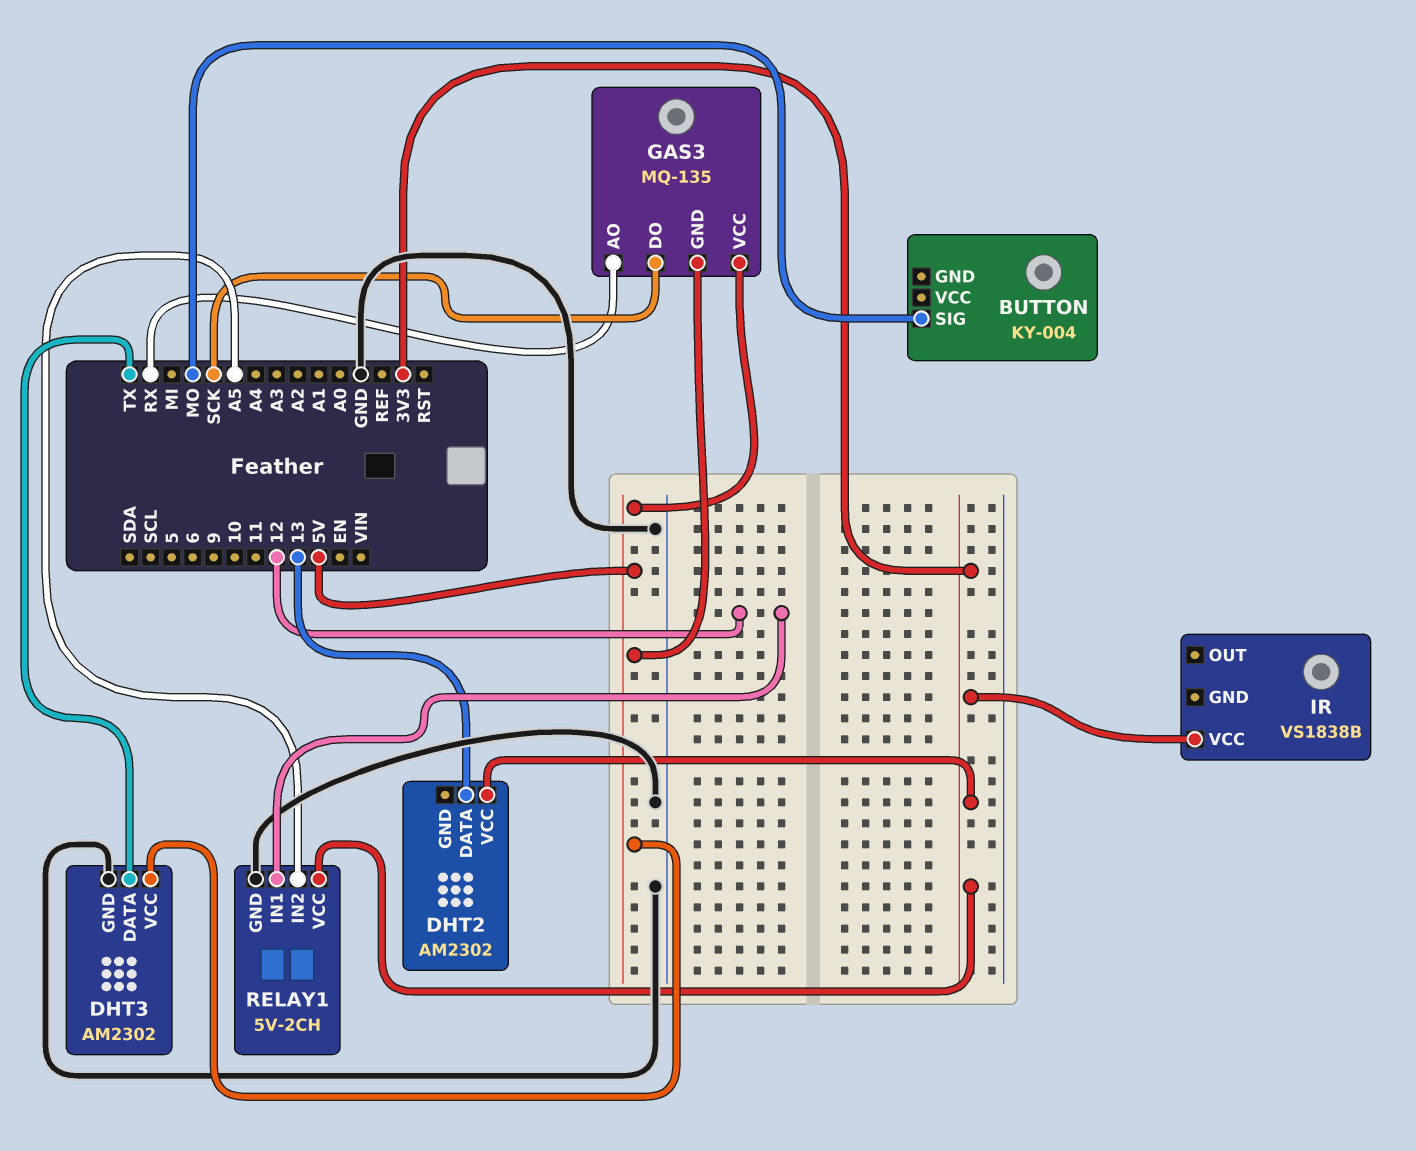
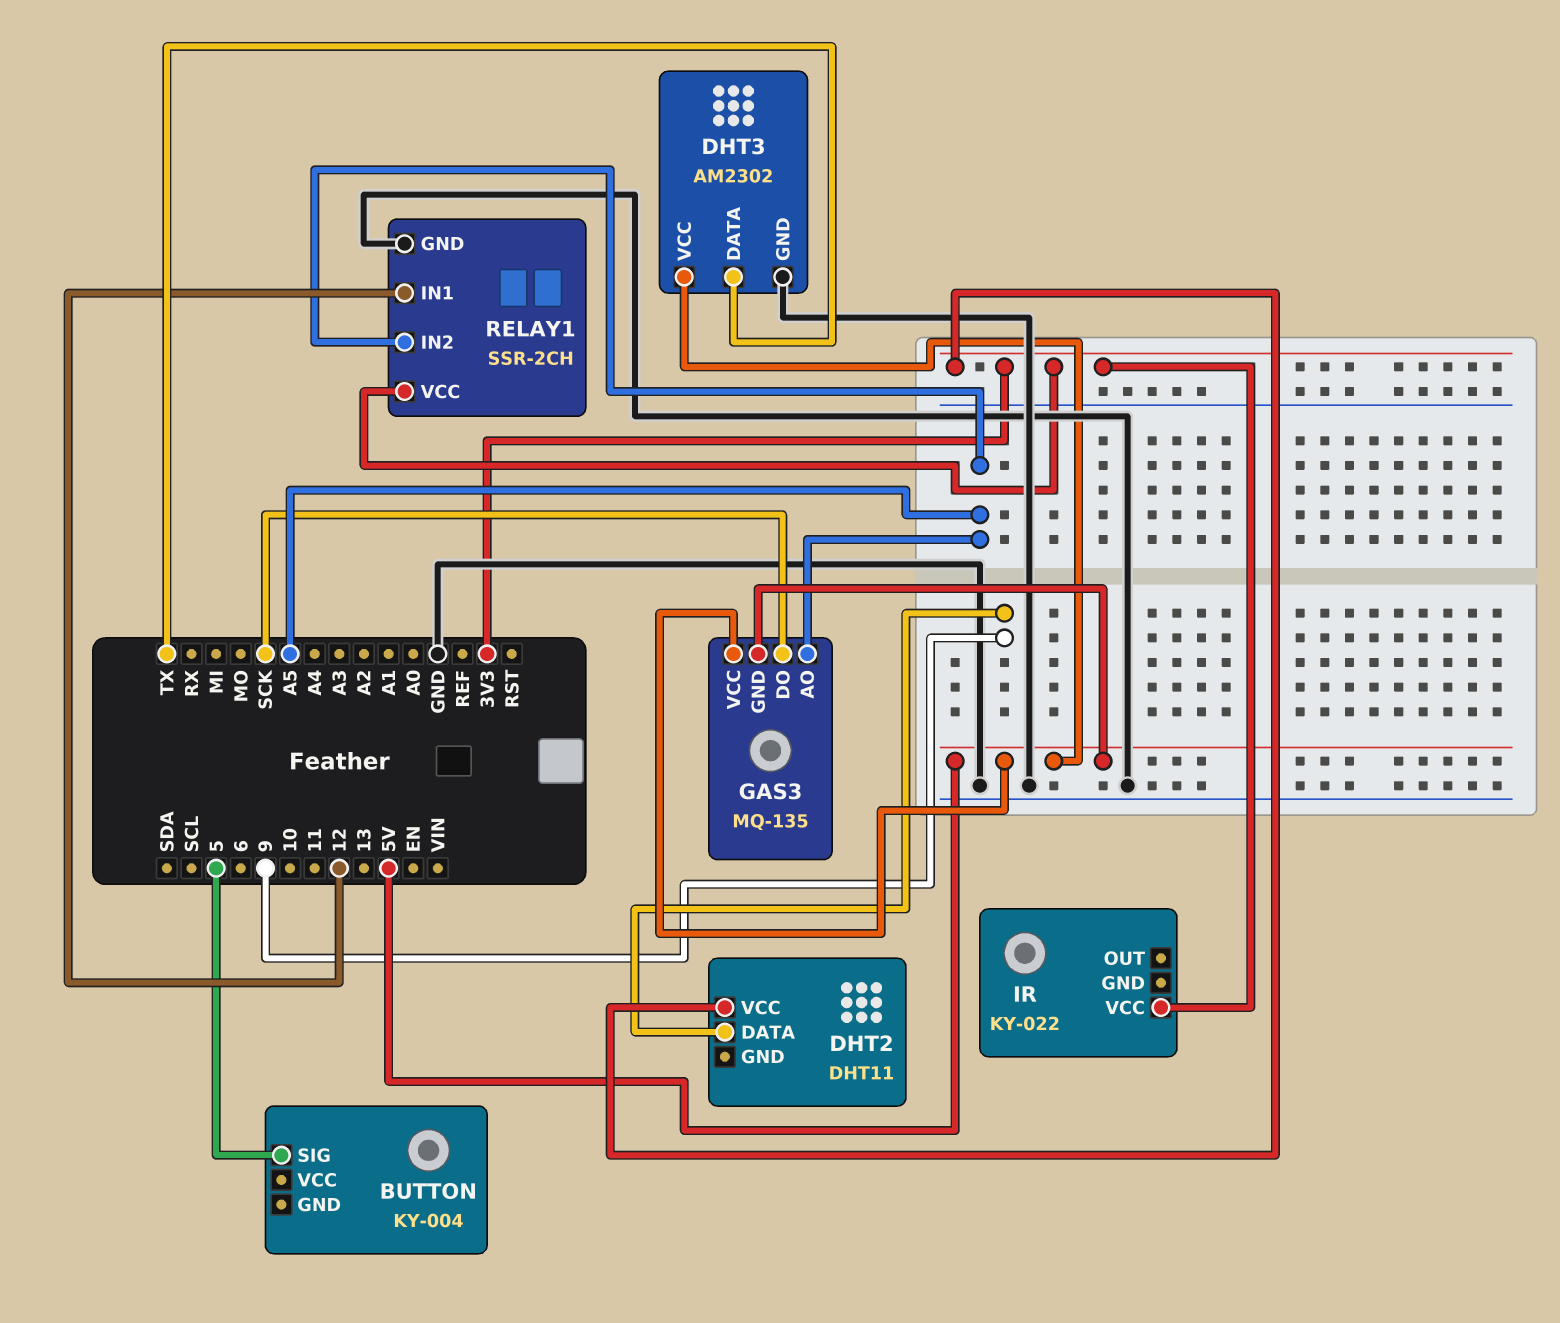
BUTTON pin SIG: MO -> 5
DHT2: AM2302 -> DHT11
DHT2 pin DATA: 13 -> 9
GAS3 pin AO: RX -> A5
IR: VS1838B -> KY-022
RELAY1: 5V-2CH -> SSR-2CH

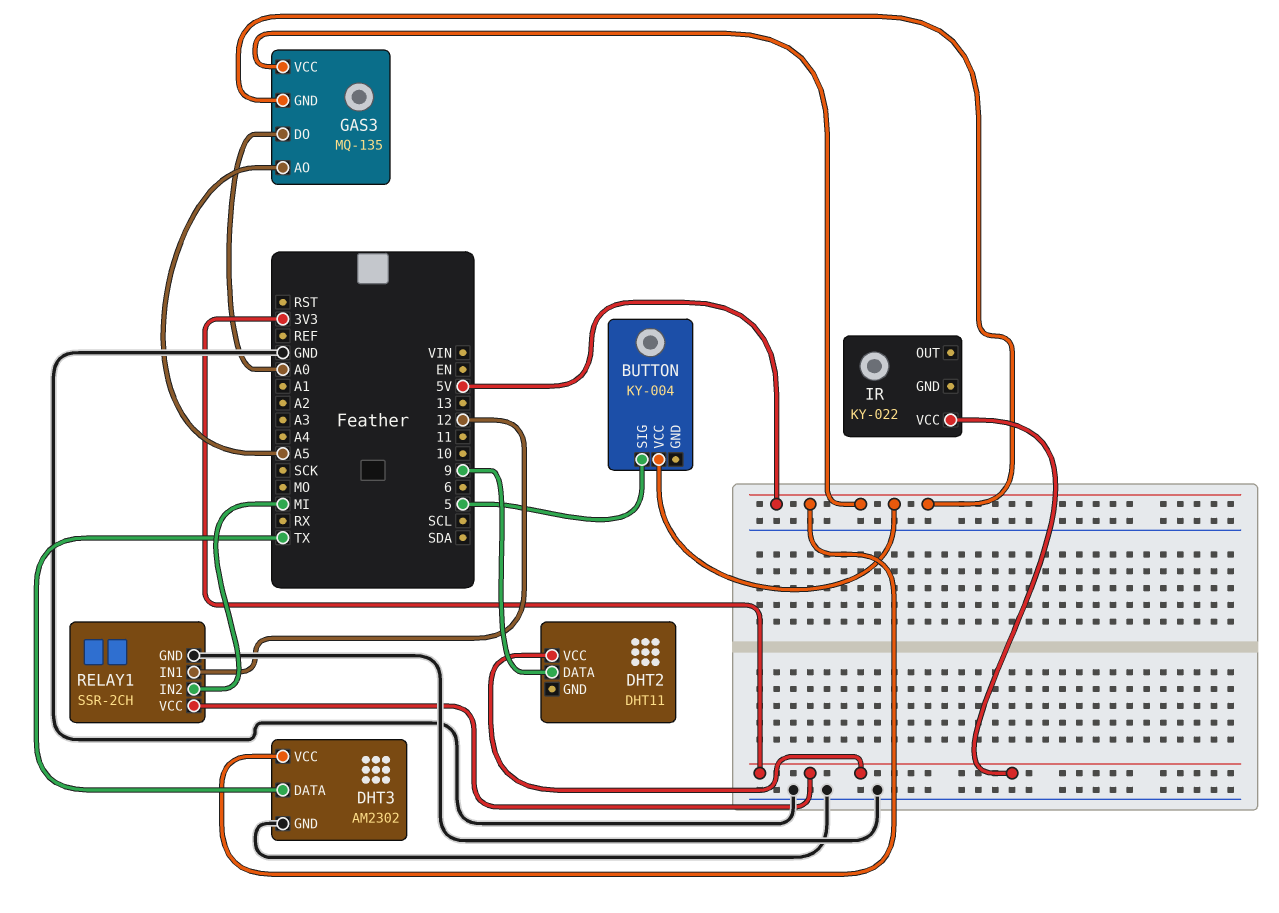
BUTTON pin VCC: none -> 5V
GAS3 pin DO: SCK -> A0
RELAY1 pin IN2: A5 -> MI

